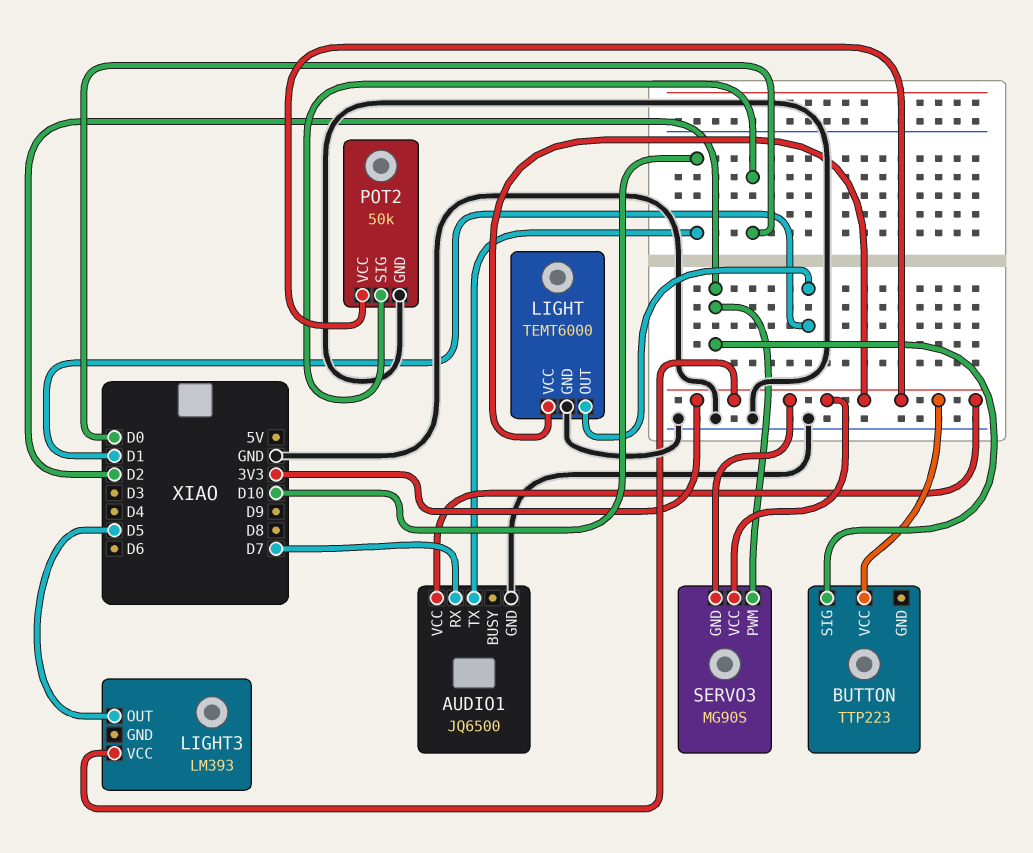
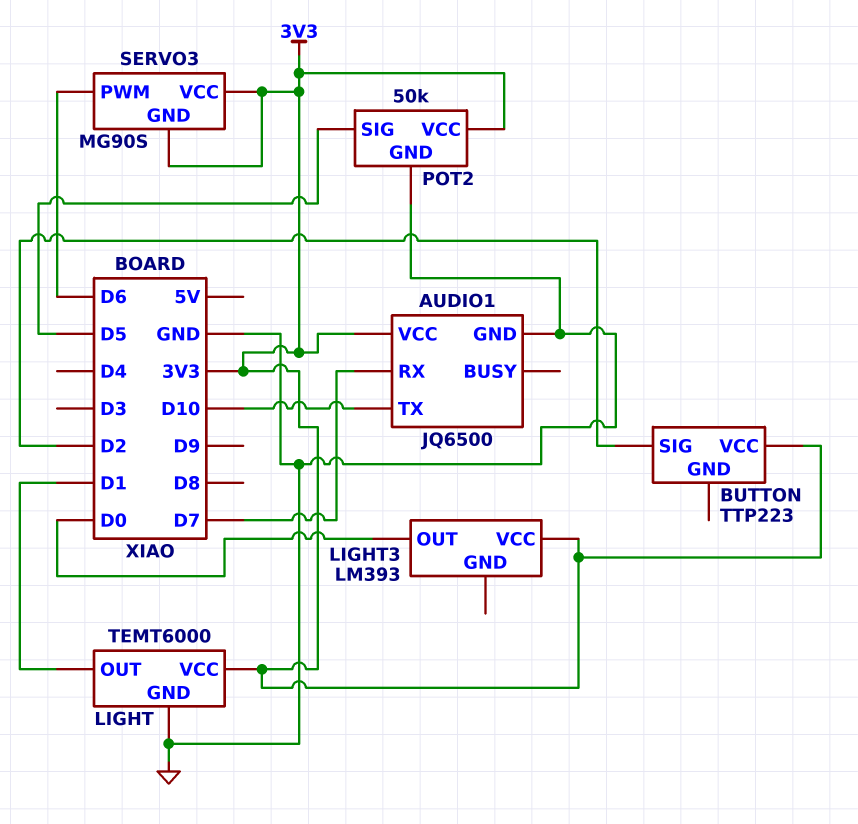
LIGHT3 pin OUT: D5 -> D0
POT2 pin SIG: D0 -> D5
SERVO3 pin PWM: D2 -> D6

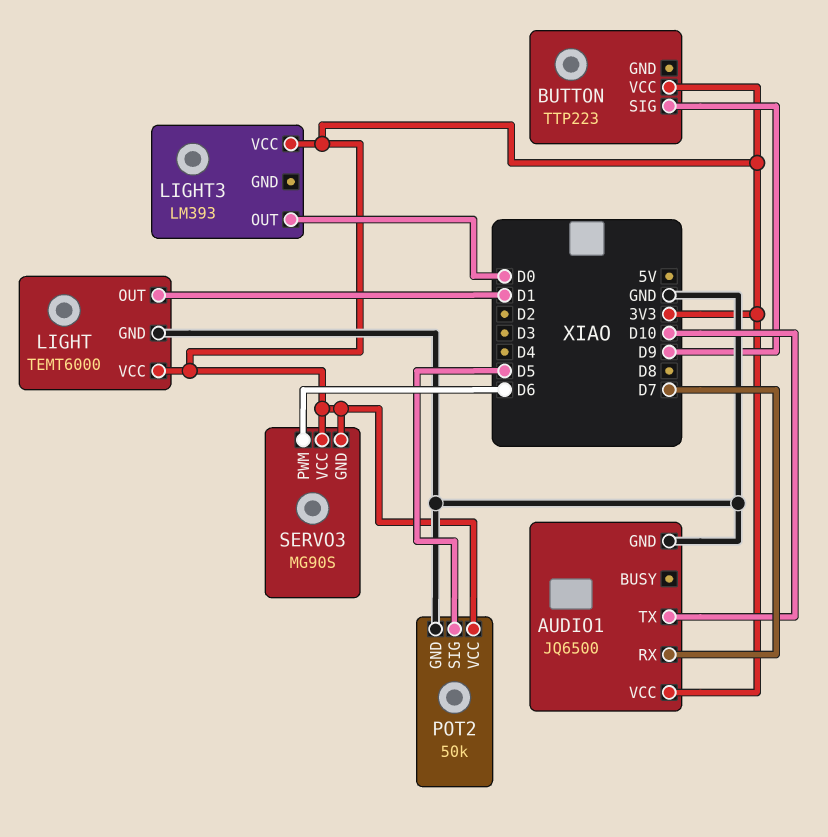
BUTTON pin SIG: D2 -> D9

